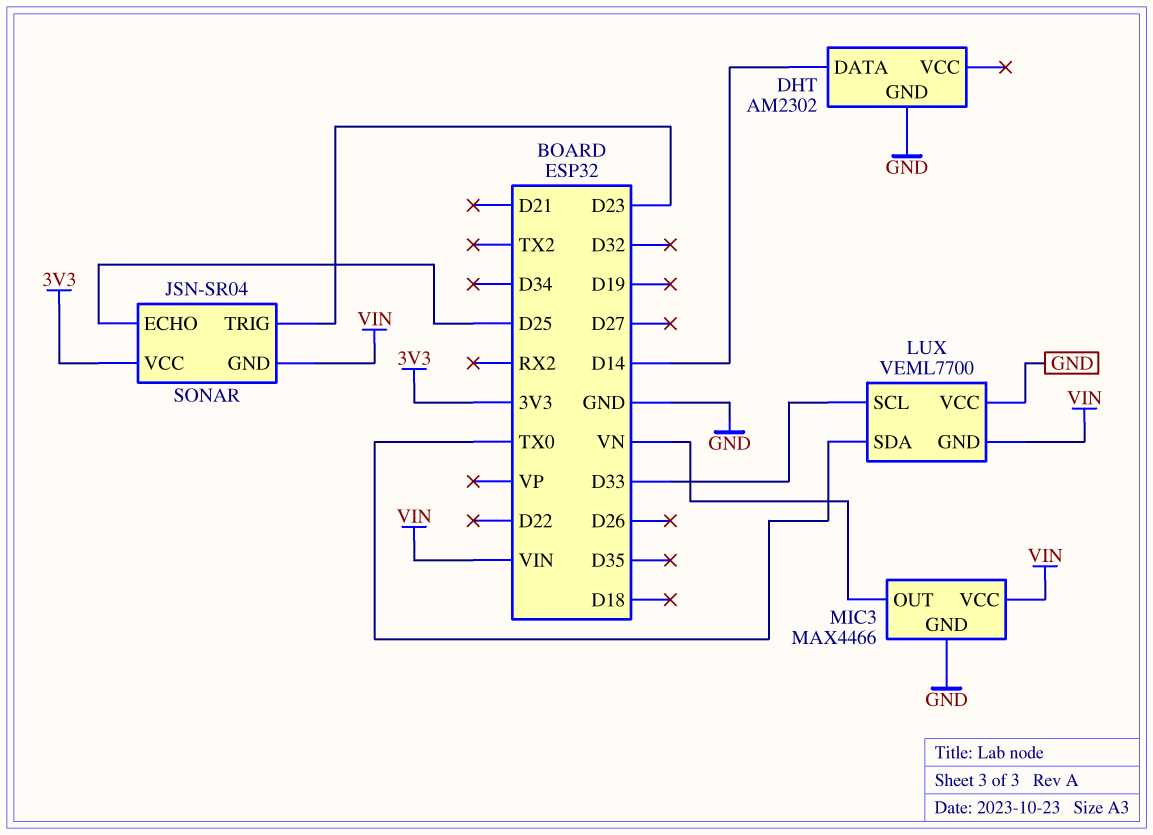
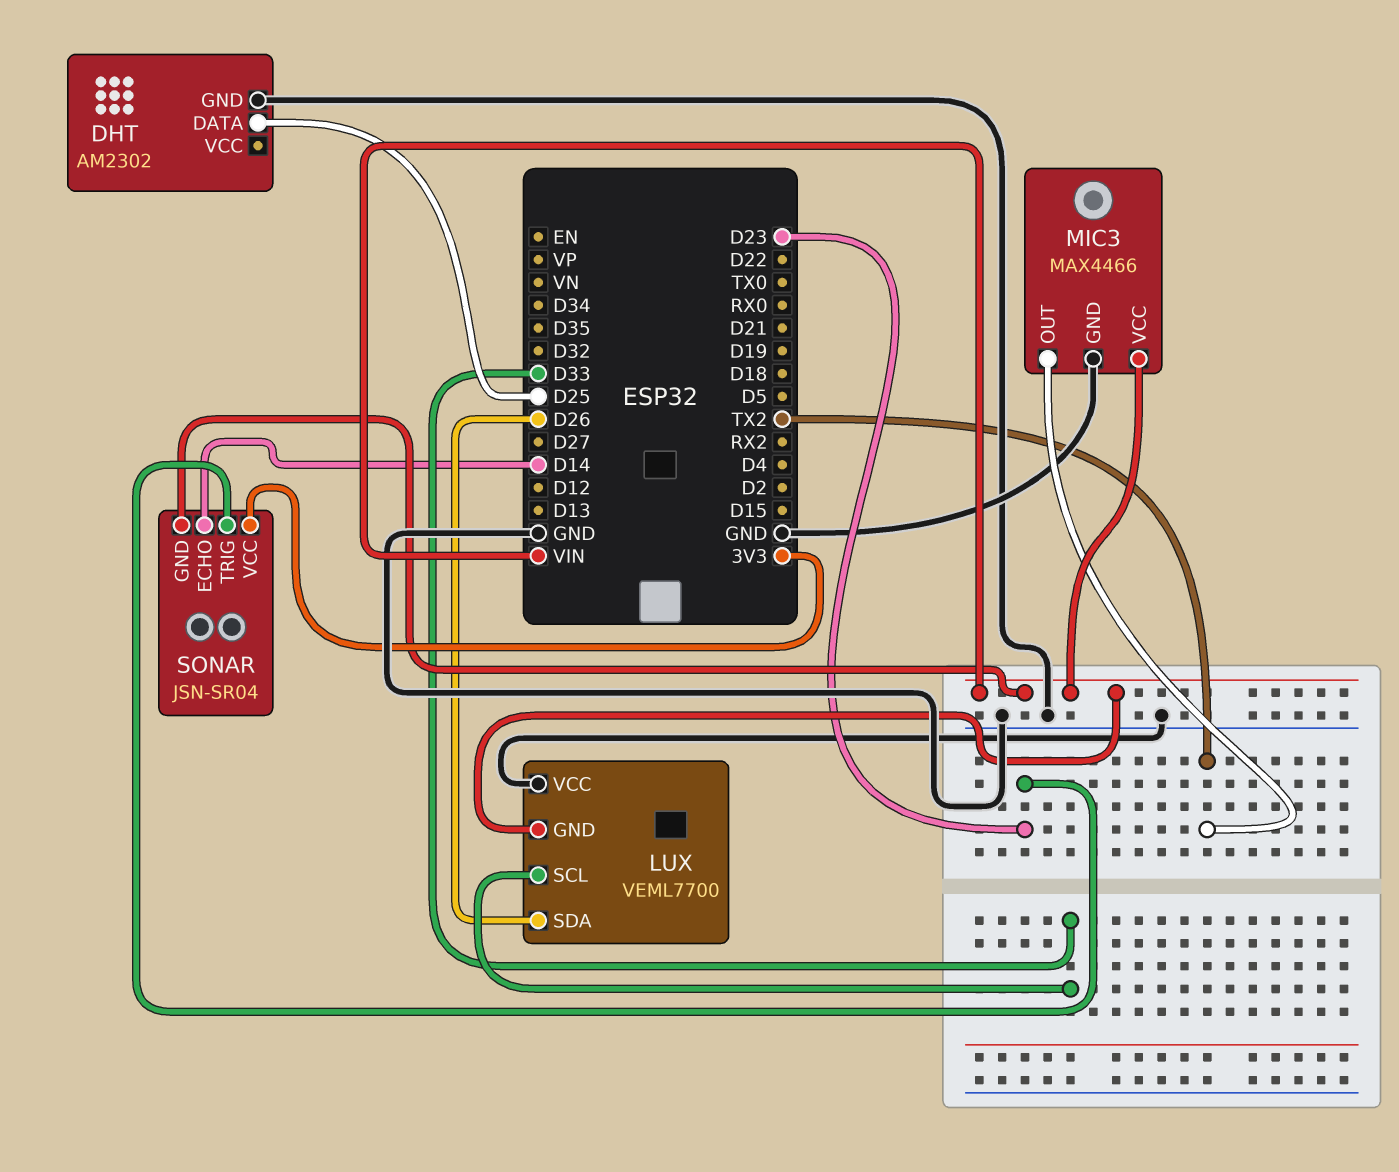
DHT pin DATA: D14 -> D25
LUX pin SDA: TX0 -> D26
MIC3 pin OUT: VN -> TX2
SONAR pin ECHO: D25 -> D14

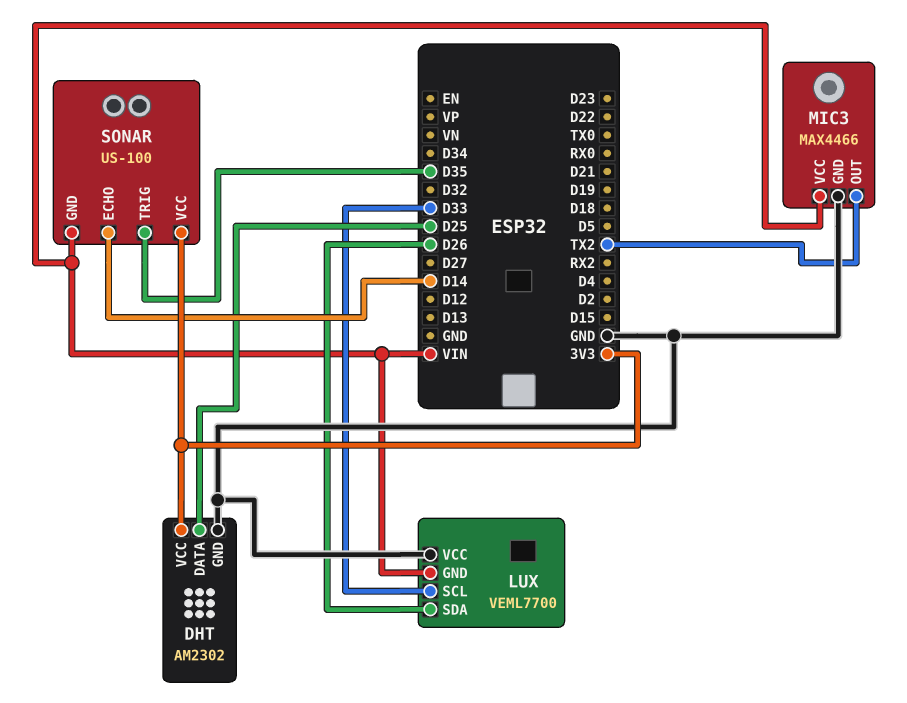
DHT pin VCC: none -> 3V3
SONAR: JSN-SR04 -> US-100
SONAR pin TRIG: D23 -> D35

